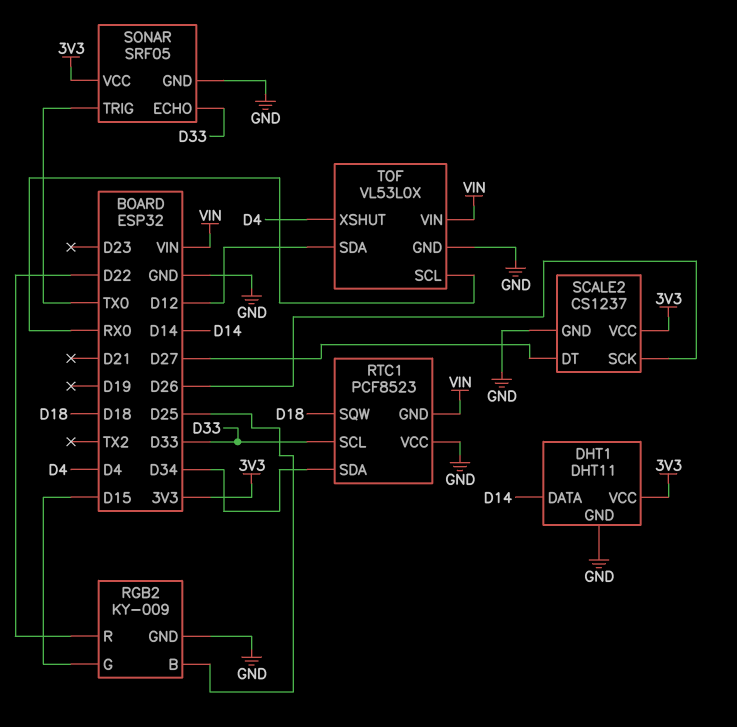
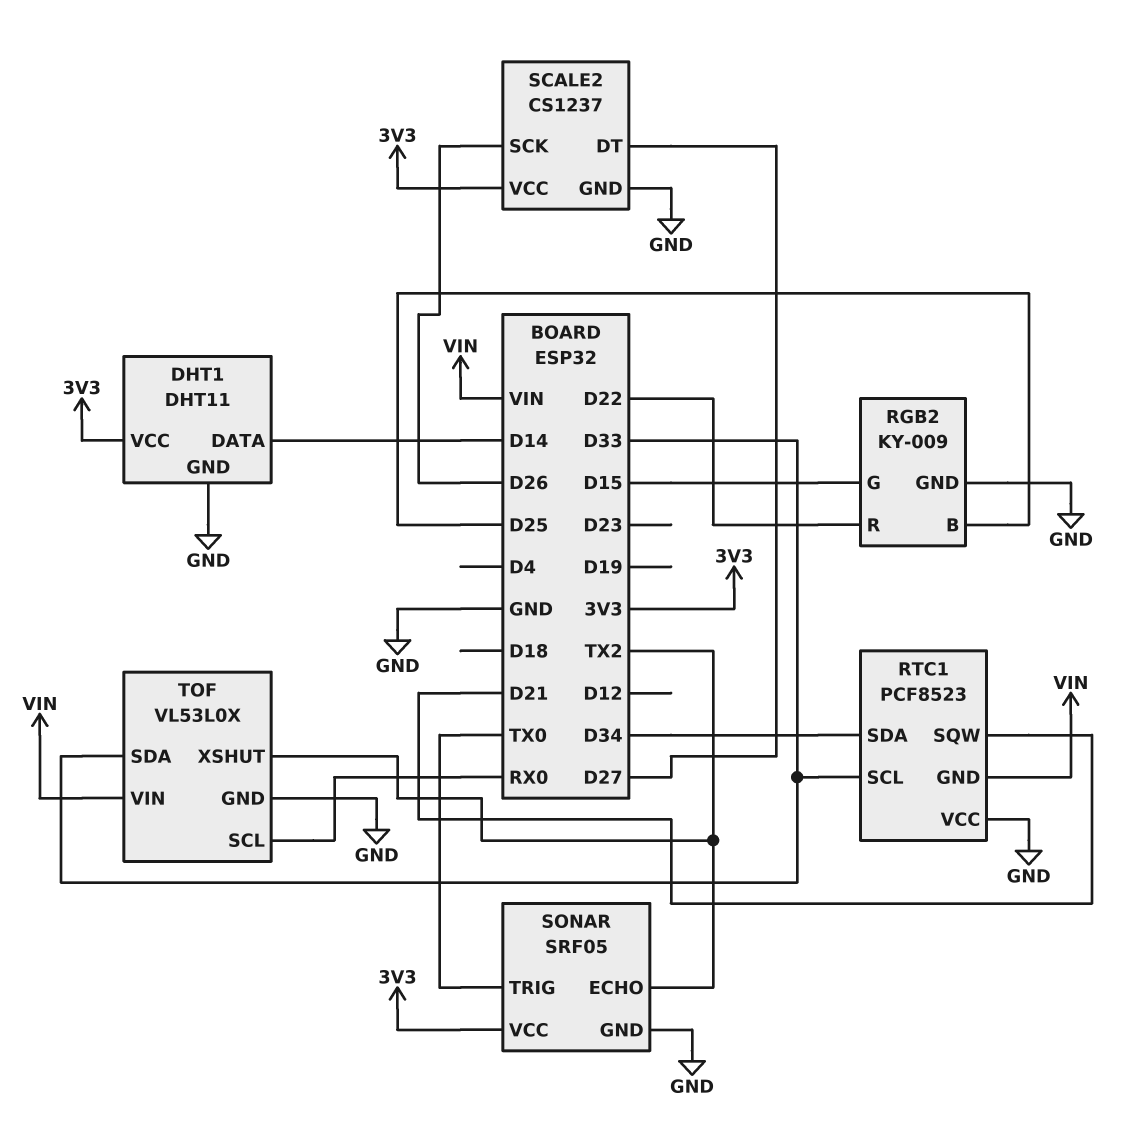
RTC1 pin SQW: D18 -> D21
SONAR pin ECHO: D33 -> TX2
TOF pin SDA: D12 -> D33
TOF pin XSHUT: D4 -> TX2

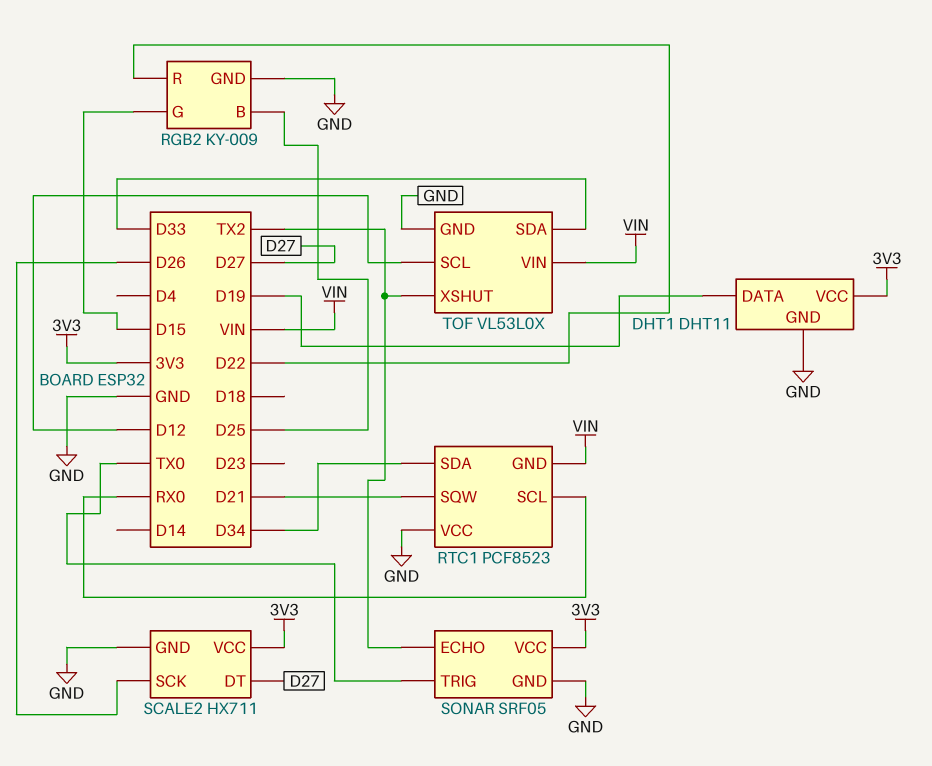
DHT1 pin DATA: D14 -> D19
RTC1 pin SCL: D33 -> RX0
SCALE2: CS1237 -> HX711
TOF pin SCL: RX0 -> D12

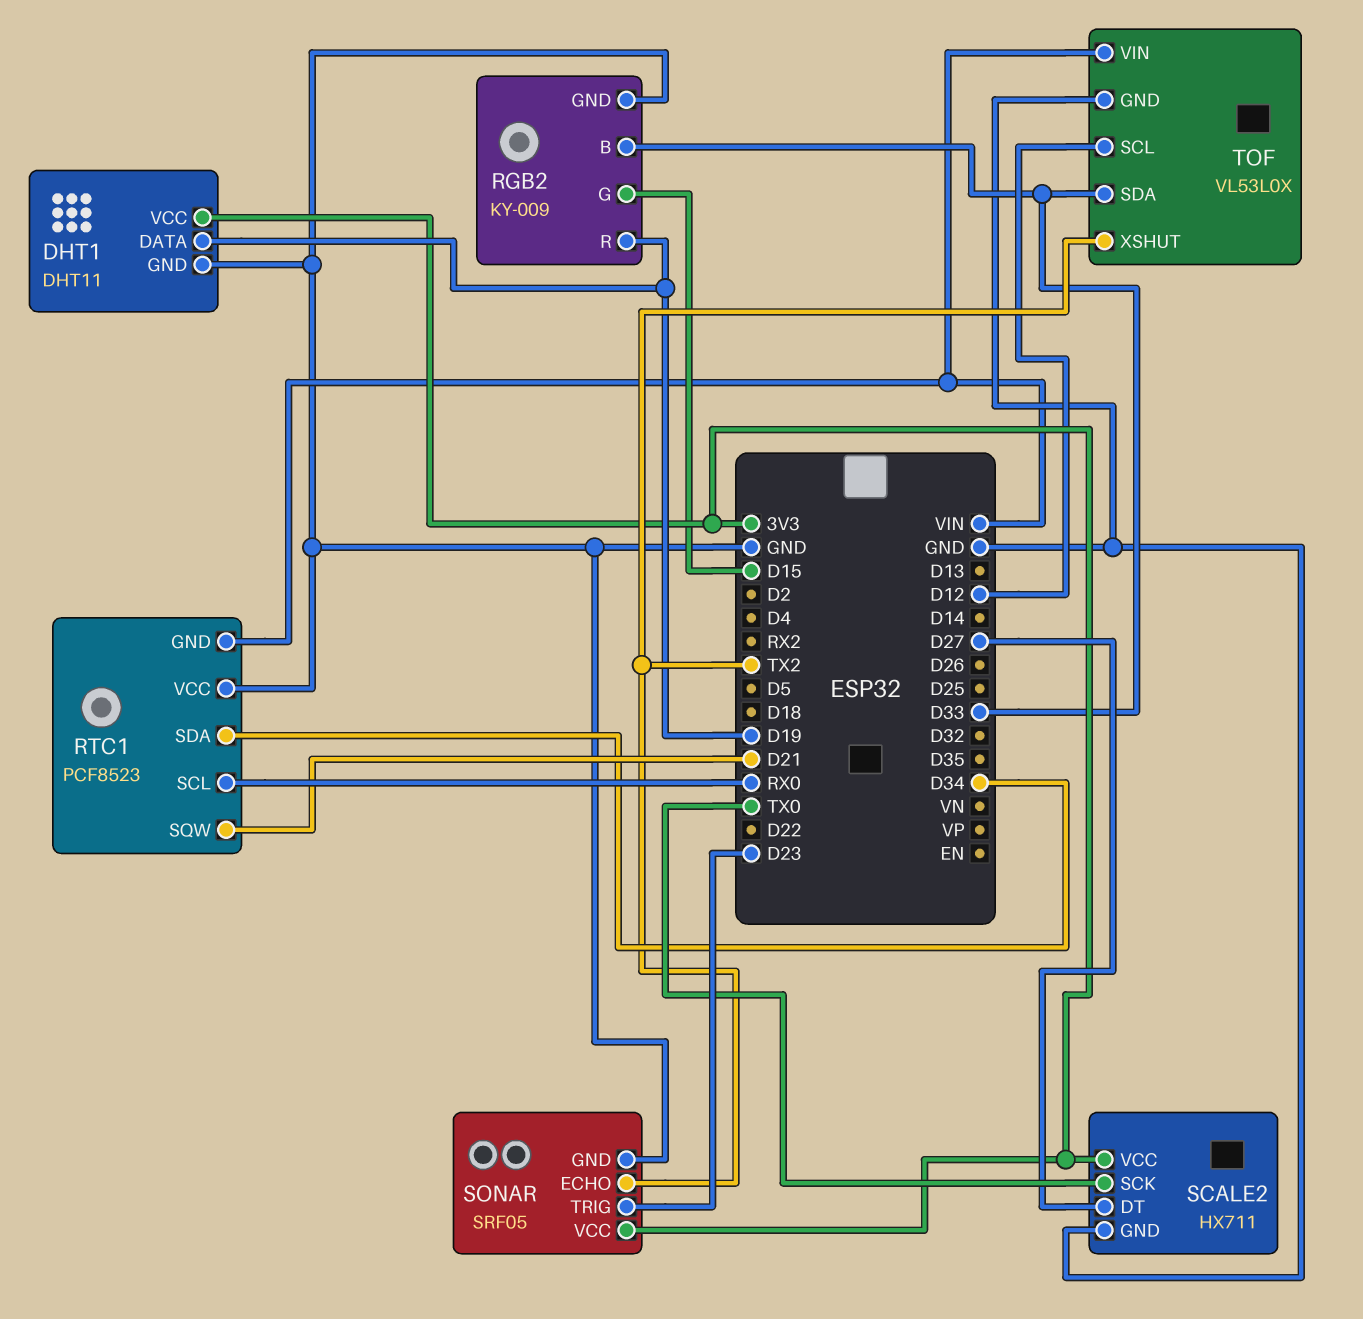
RGB2 pin B: D25 -> D33
RGB2 pin R: D22 -> D19
SCALE2 pin SCK: D26 -> TX0
SONAR pin TRIG: TX0 -> D23

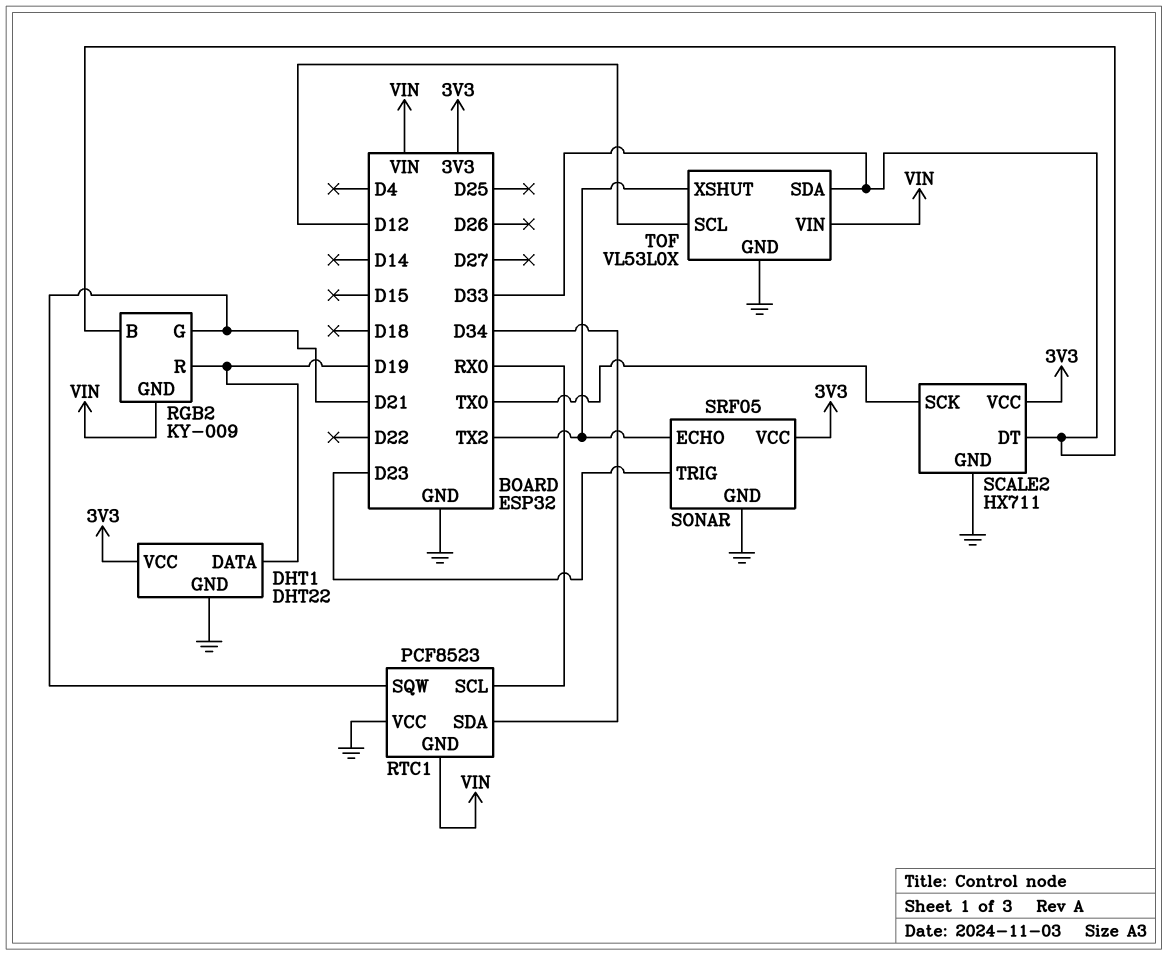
DHT1: DHT11 -> DHT22
RGB2 pin G: D15 -> D21
RGB2 pin GND: GND -> VIN
SCALE2 pin DT: D27 -> D33

